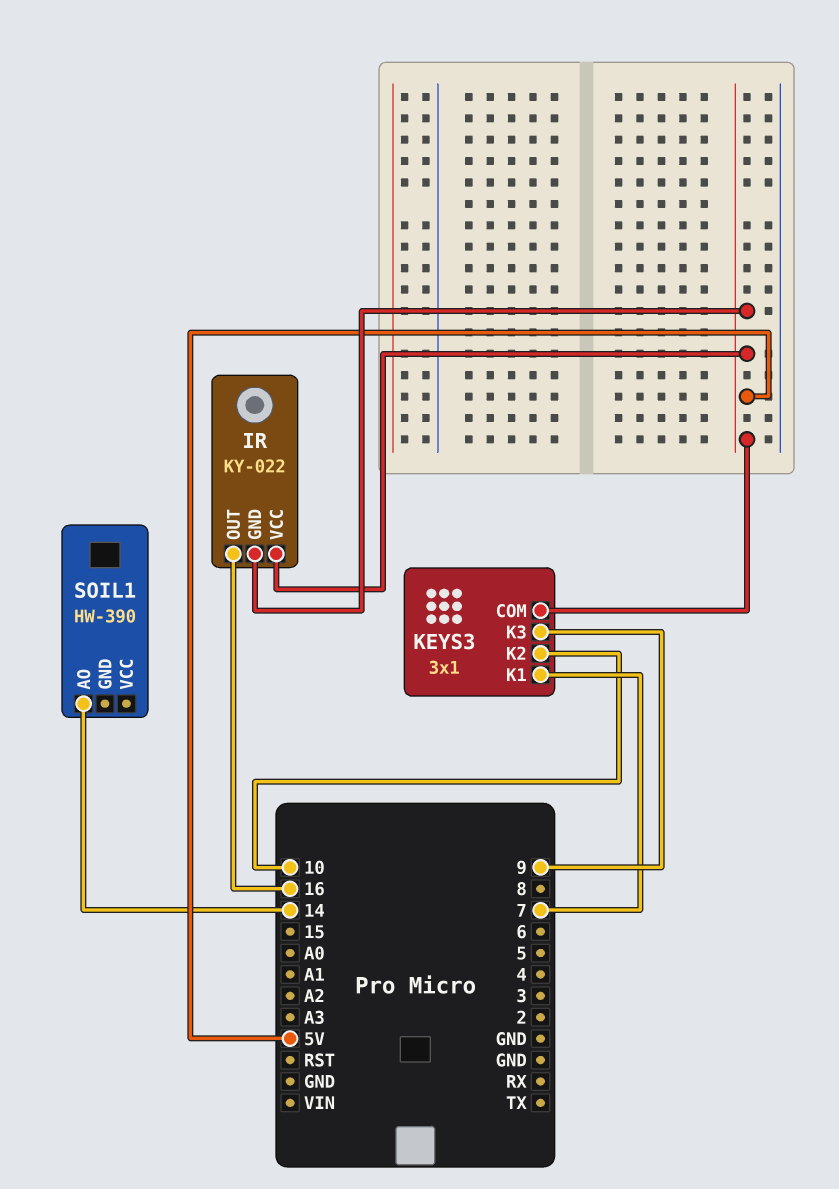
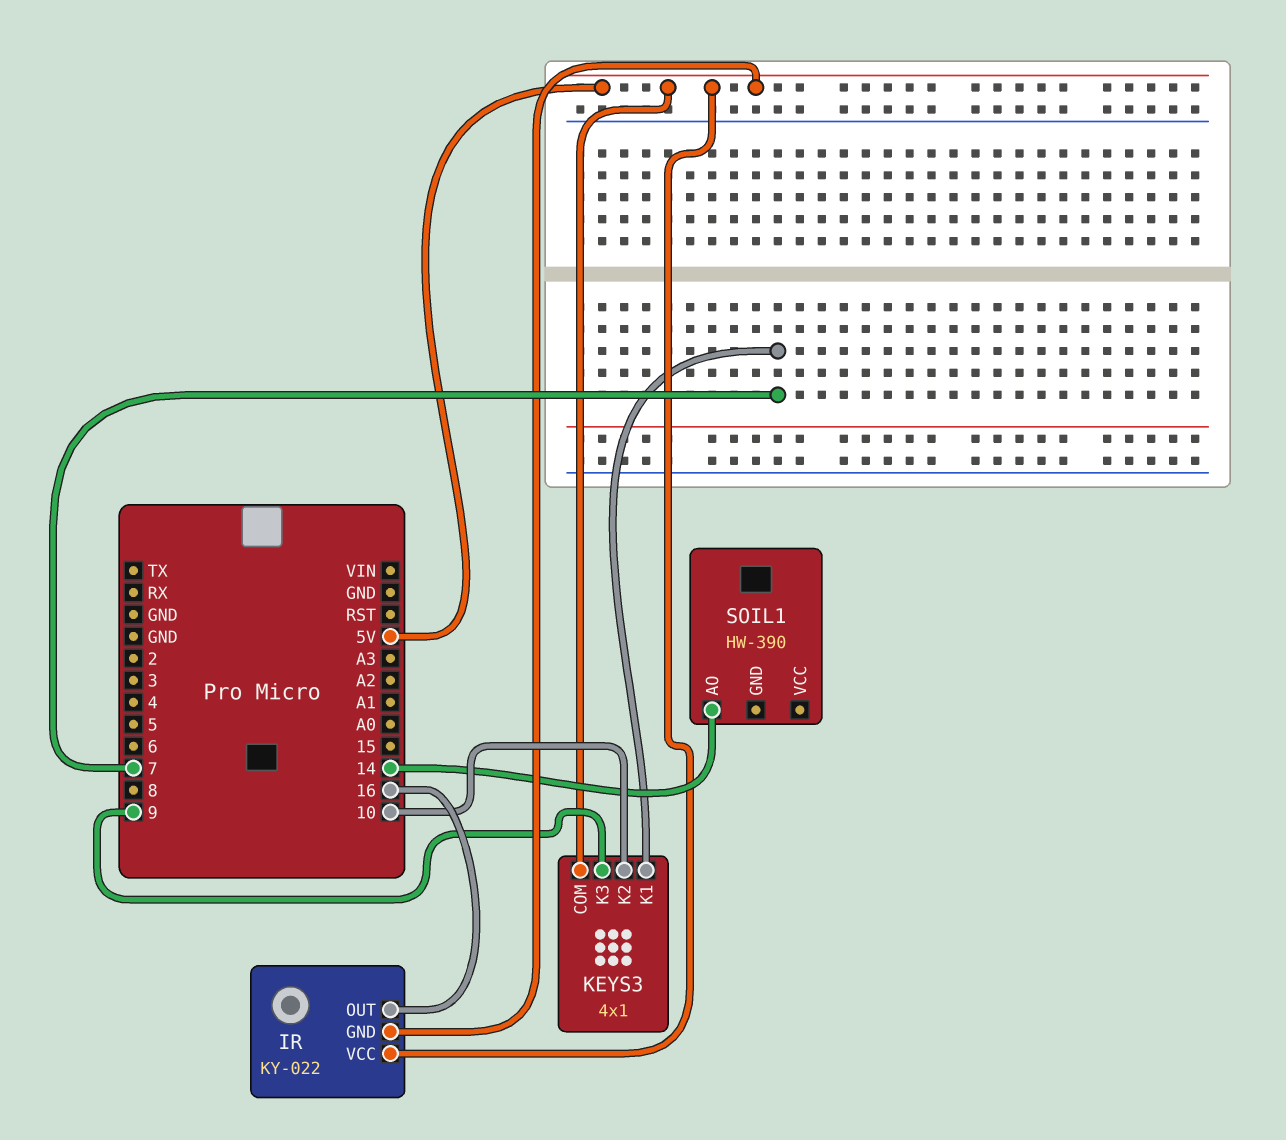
KEYS3: 3x1 -> 4x1

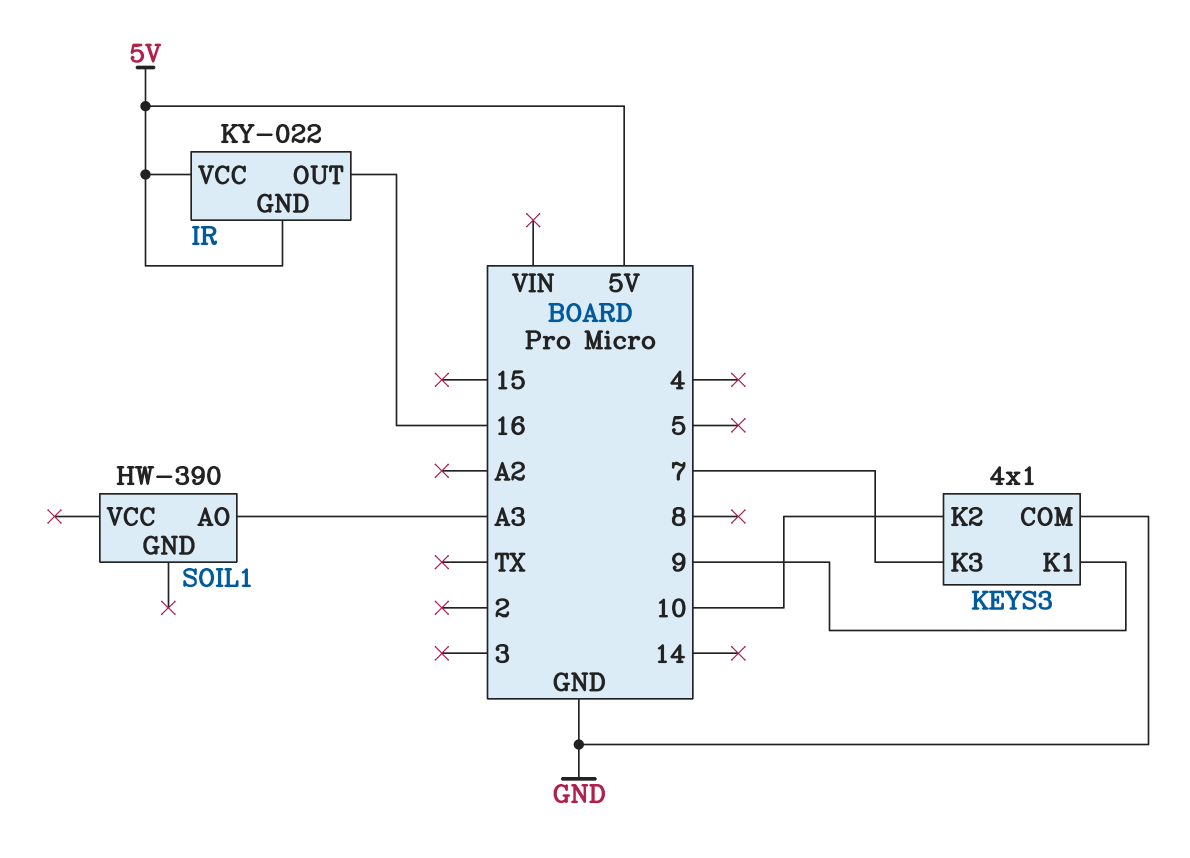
KEYS3 pin COM: 5V -> GND
KEYS3 pin K1: 7 -> 9
KEYS3 pin K3: 9 -> 7
SOIL1 pin AO: 14 -> A3

